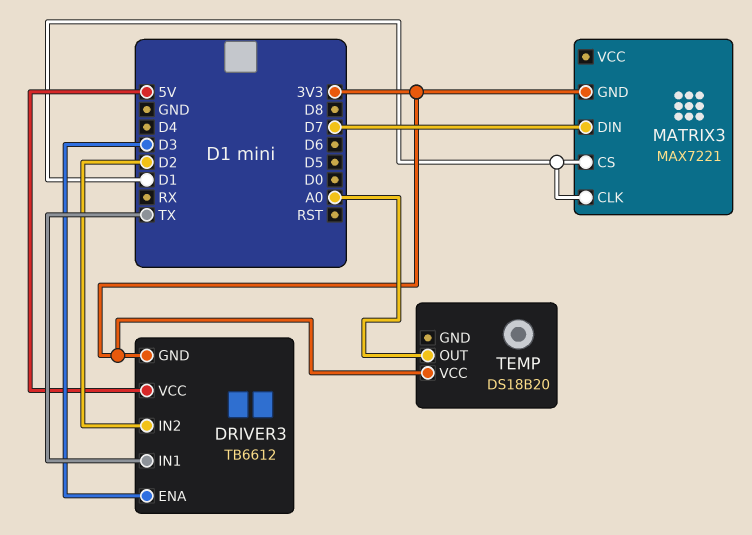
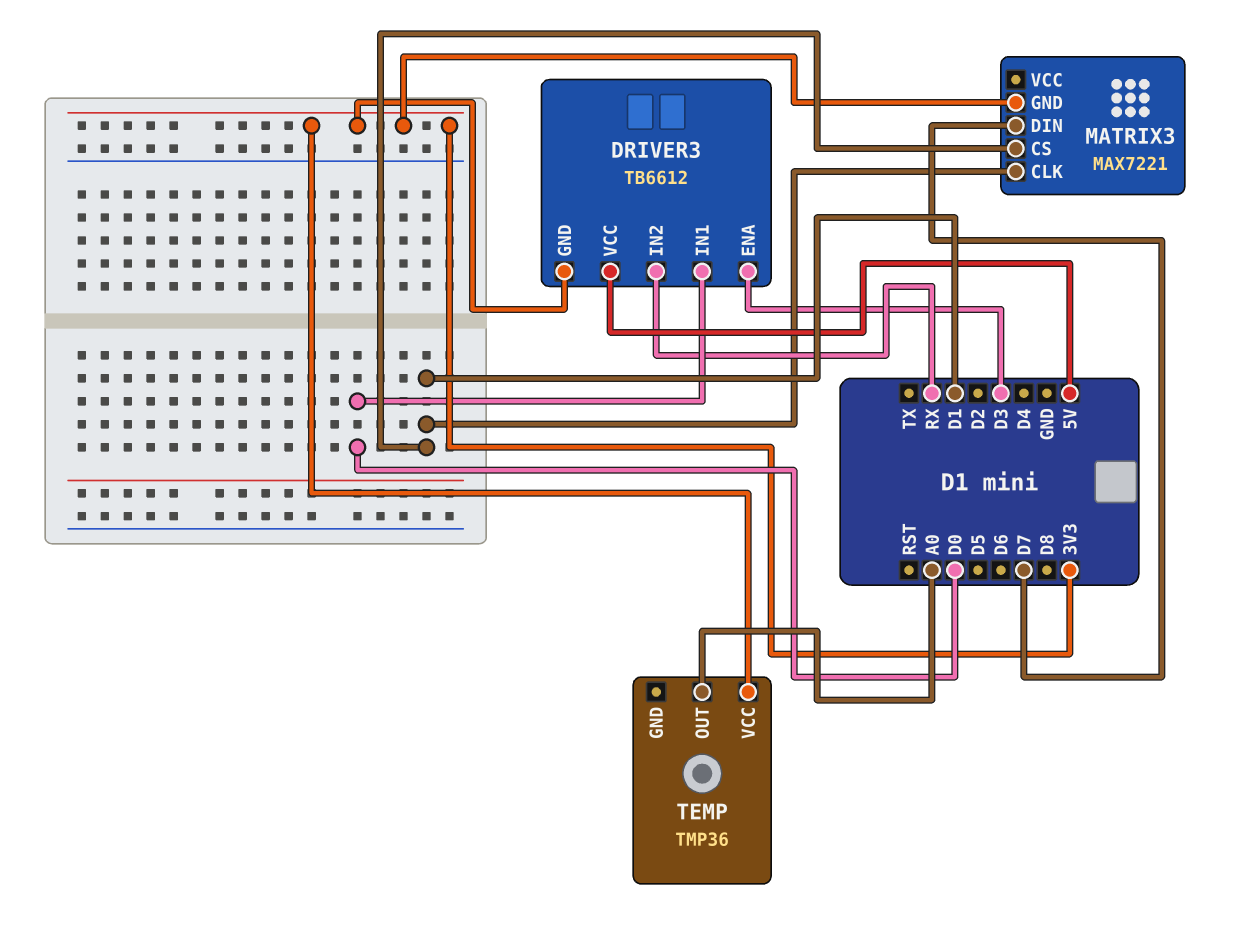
DRIVER3 pin IN1: TX -> D0
DRIVER3 pin IN2: D2 -> RX
TEMP: DS18B20 -> TMP36

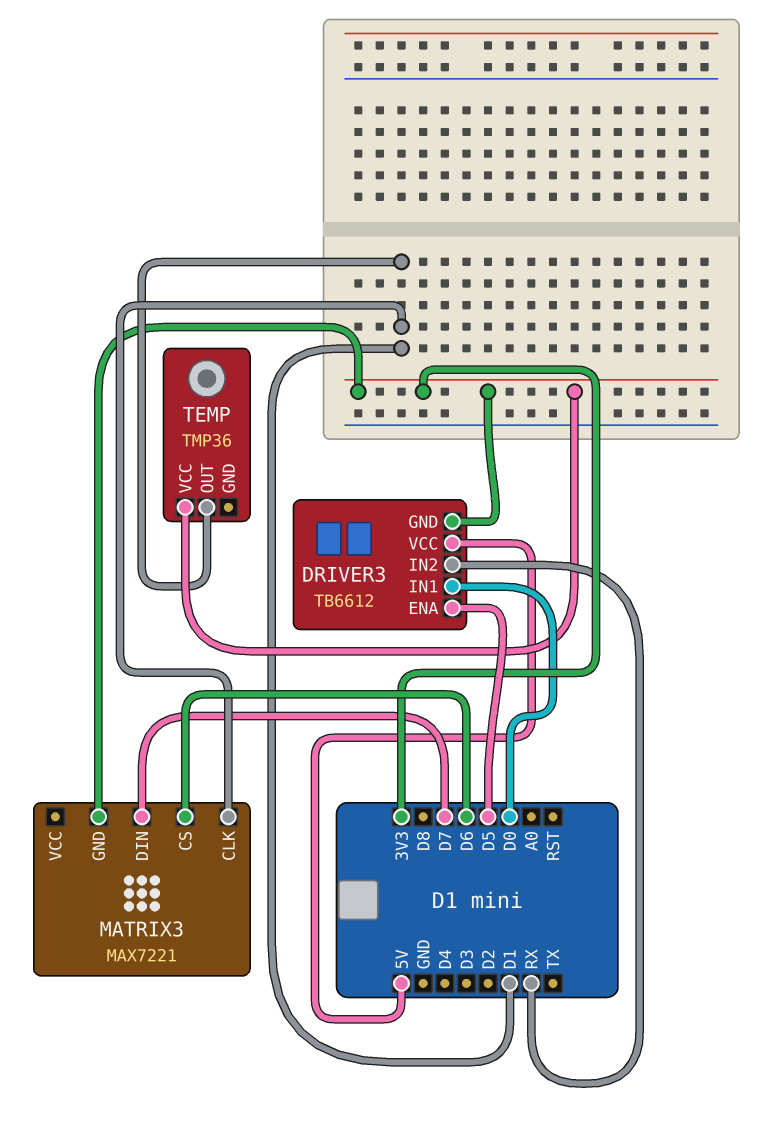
DRIVER3 pin ENA: D3 -> D5
MATRIX3 pin CS: D1 -> D6
TEMP pin OUT: A0 -> D1

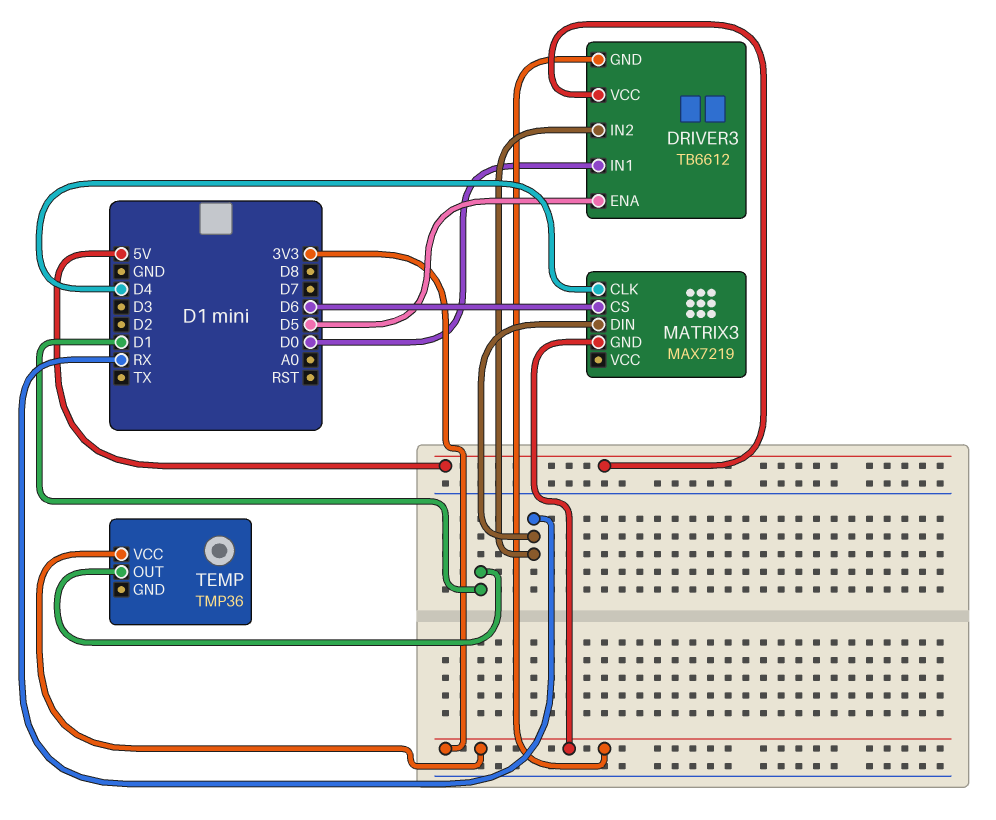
MATRIX3: MAX7221 -> MAX7219
MATRIX3 pin CLK: D1 -> D4
MATRIX3 pin DIN: D7 -> RX

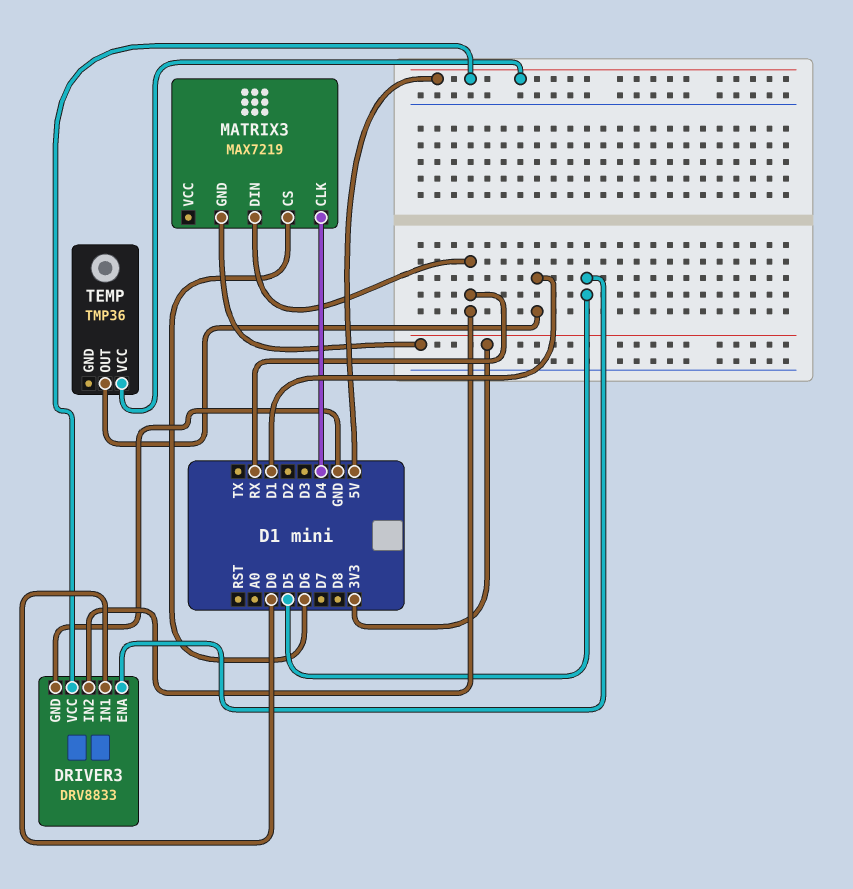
DRIVER3: TB6612 -> DRV8833
DRIVER3 pin GND: 3V3 -> GND
TEMP pin VCC: 3V3 -> 5V

